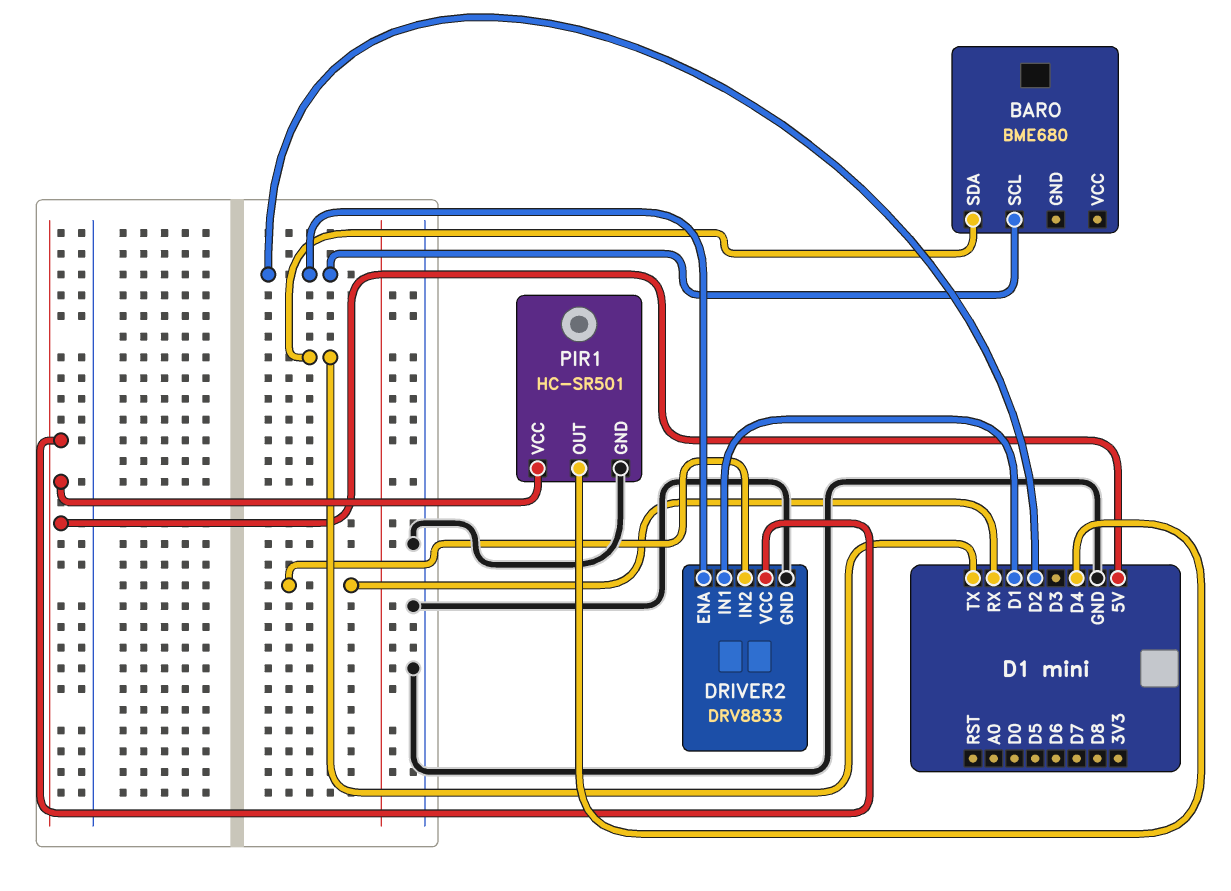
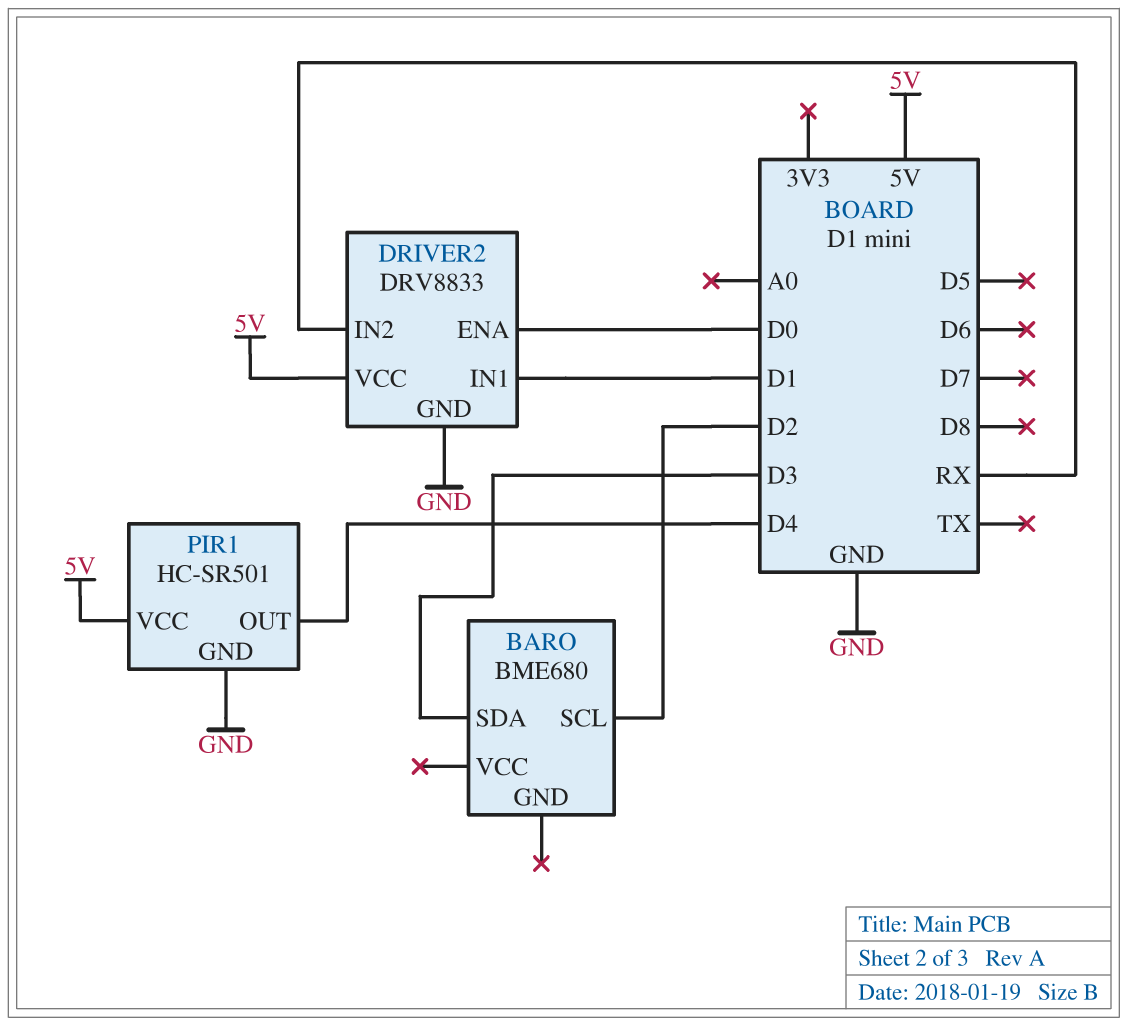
BARO pin SDA: TX -> D3
DRIVER2 pin ENA: D2 -> D0

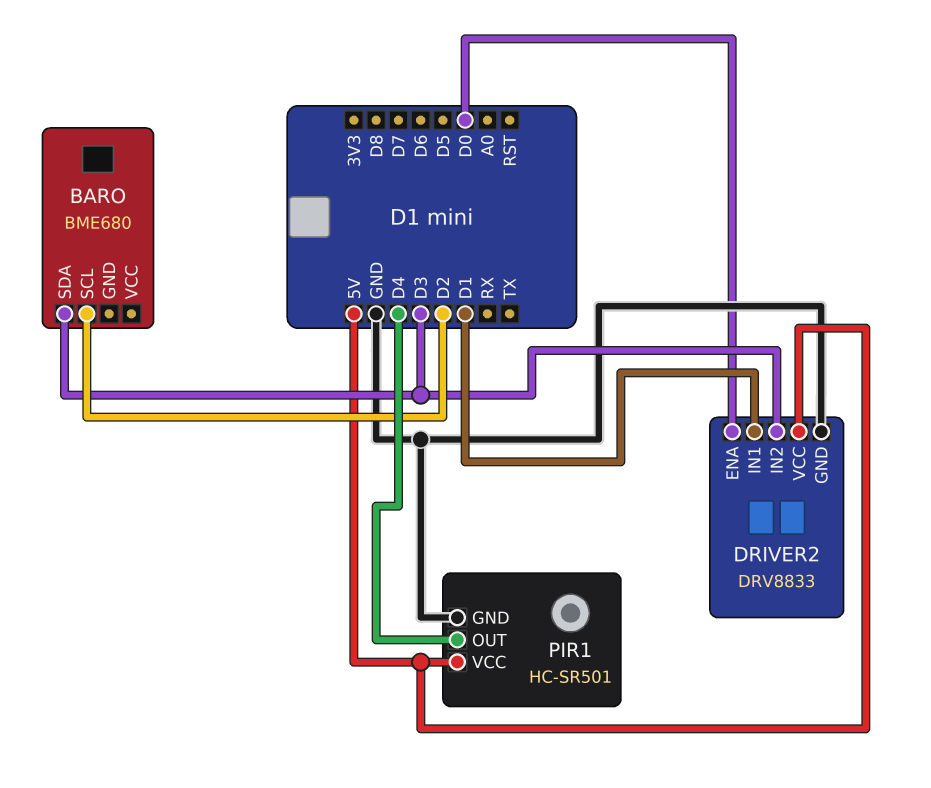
DRIVER2 pin IN2: RX -> D3

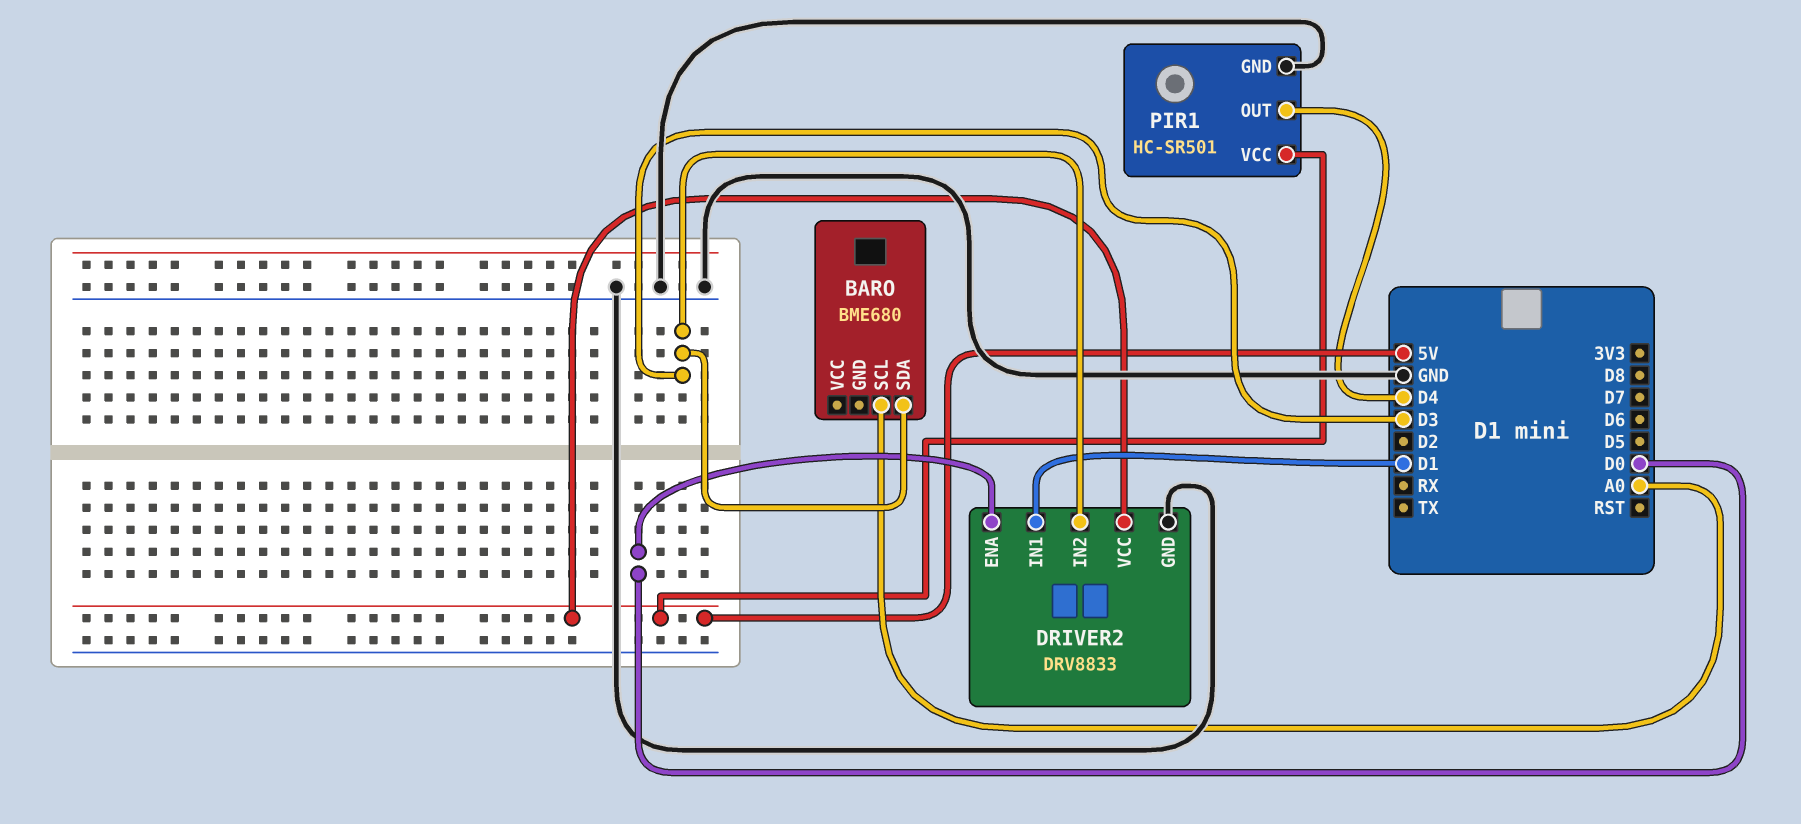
BARO pin SCL: D2 -> A0

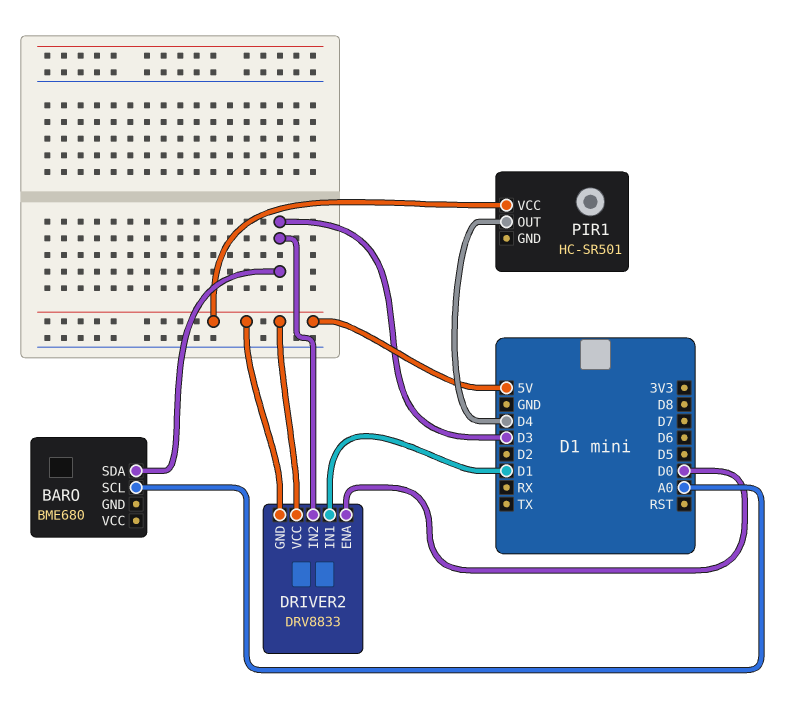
DRIVER2 pin GND: GND -> 5V
PIR1 pin GND: GND -> none

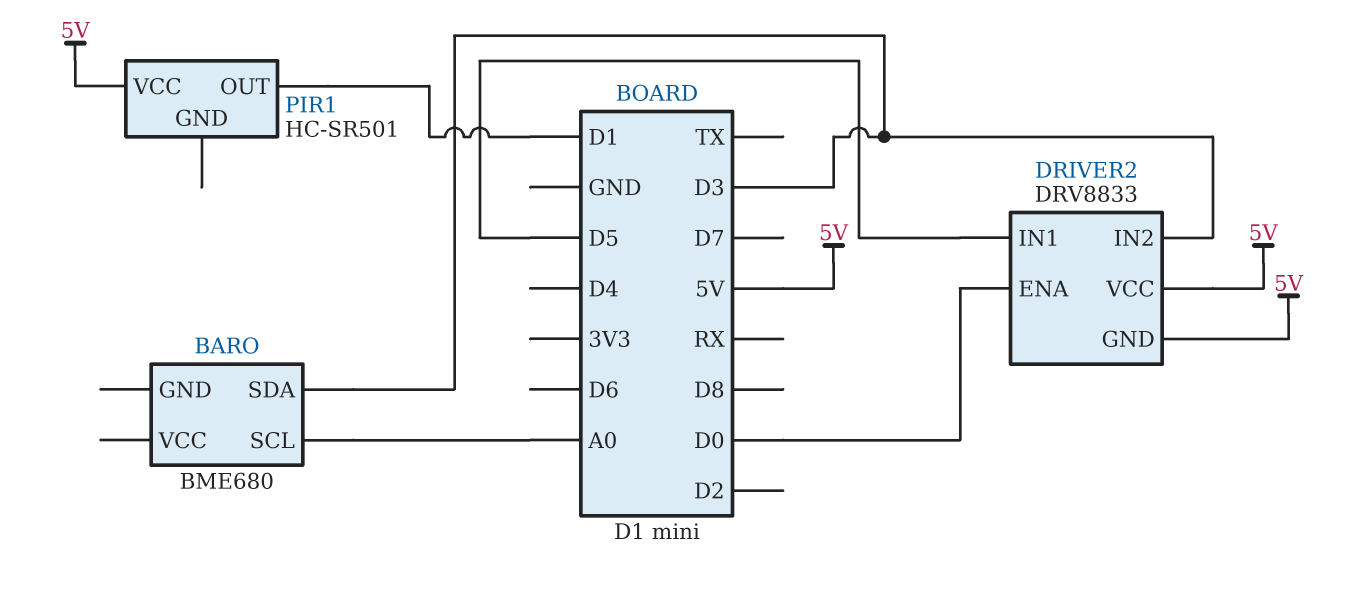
DRIVER2 pin IN1: D1 -> D5
PIR1 pin OUT: D4 -> D1

